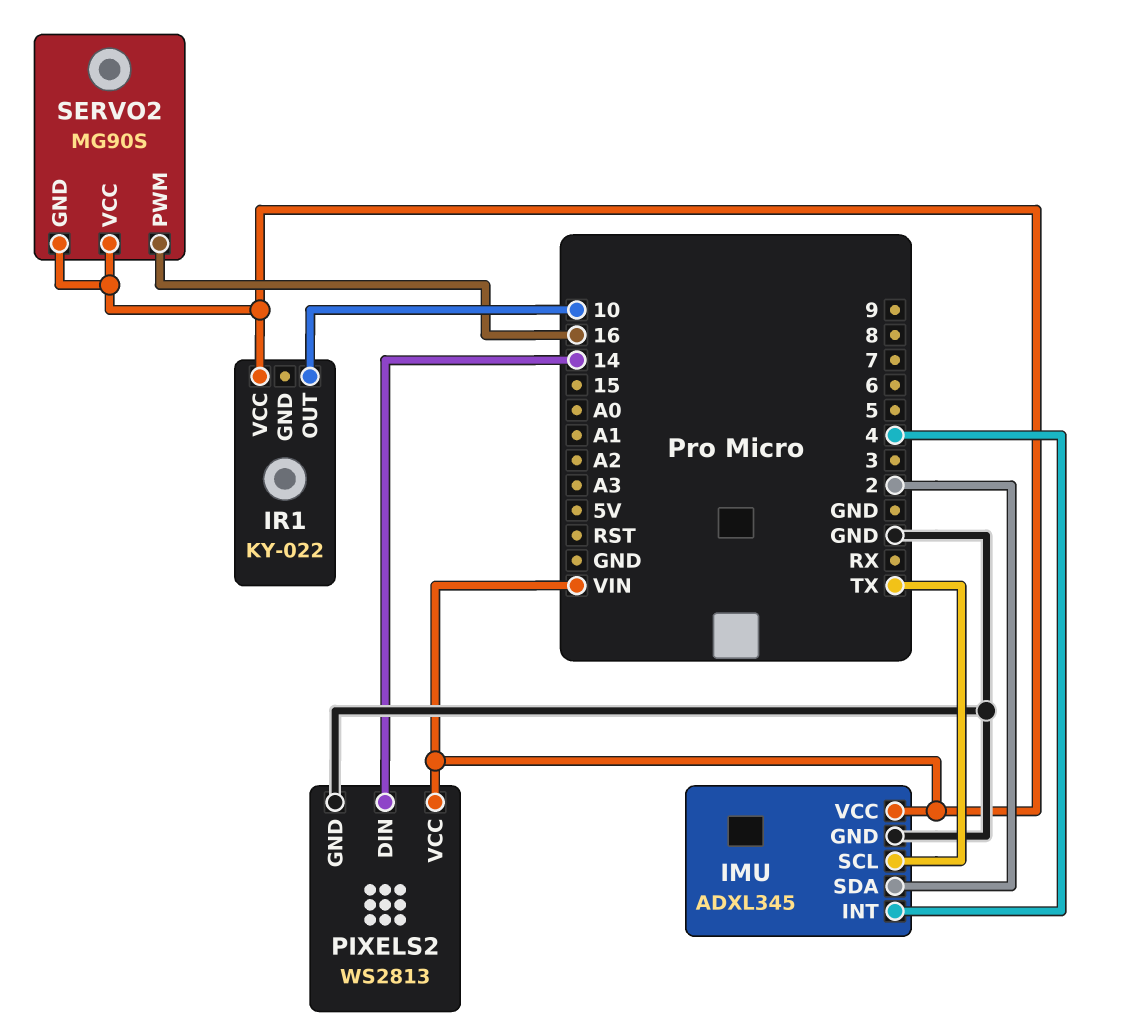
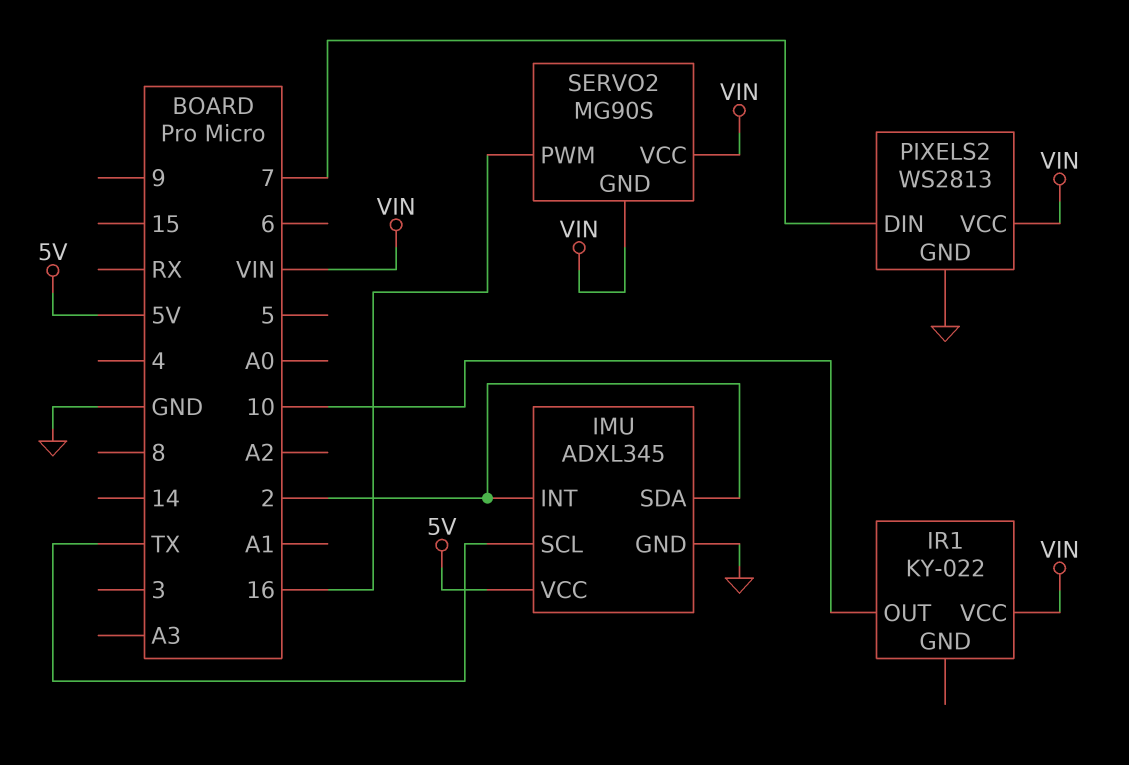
IMU pin INT: 4 -> 2
IMU pin VCC: VIN -> 5V
PIXELS2 pin DIN: 14 -> 7

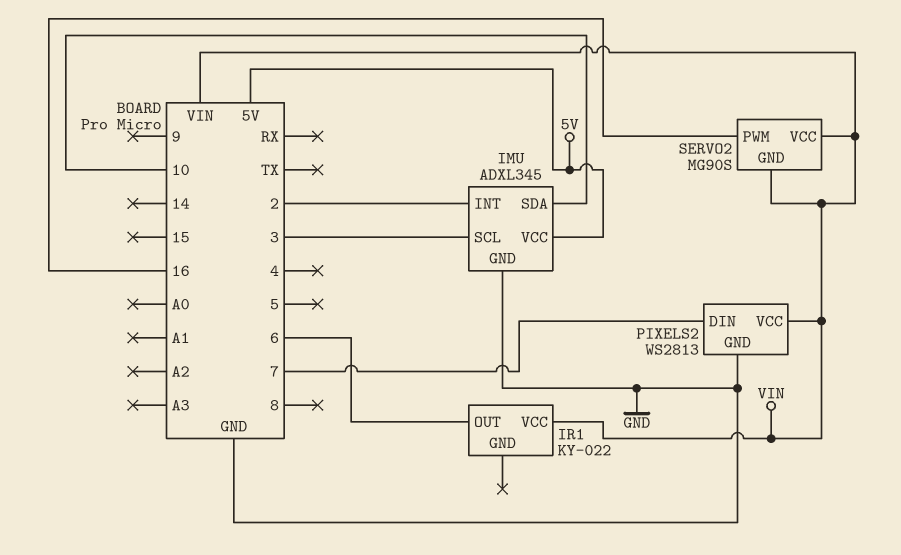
IMU pin SCL: TX -> 3
IMU pin SDA: 2 -> 10
IR1 pin OUT: 10 -> 6

